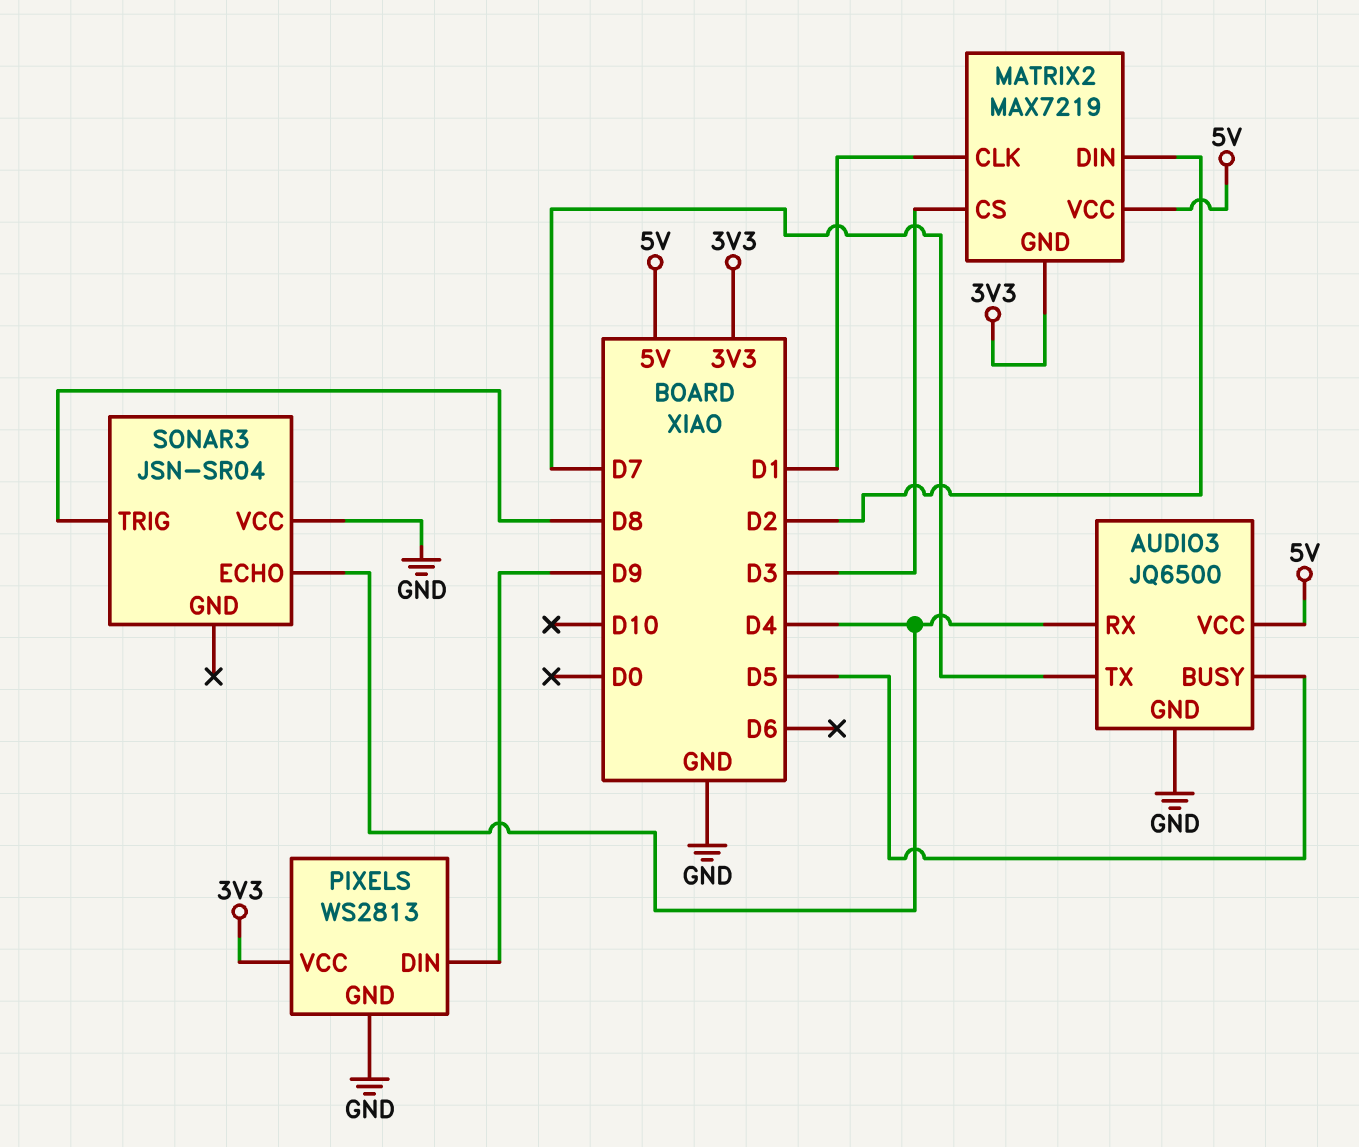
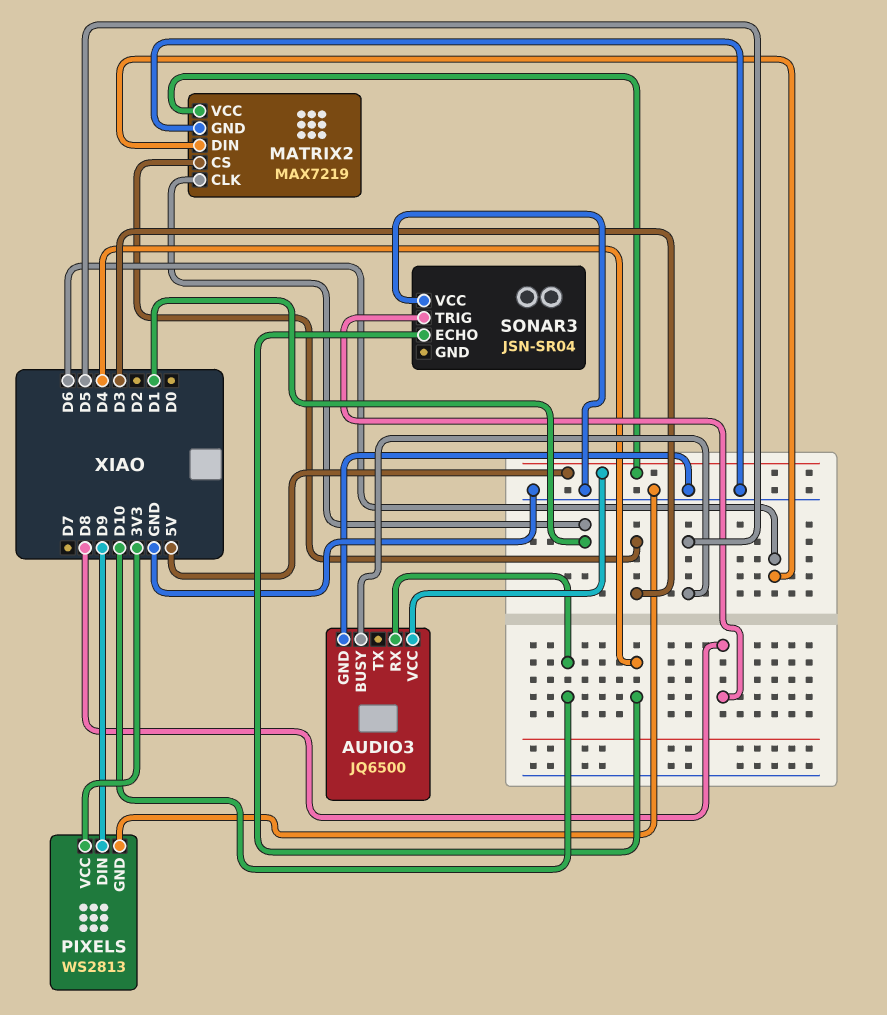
AUDIO3 pin RX: D4 -> D10
AUDIO3 pin TX: D7 -> none
MATRIX2 pin DIN: D2 -> D6
MATRIX2 pin GND: 3V3 -> GND

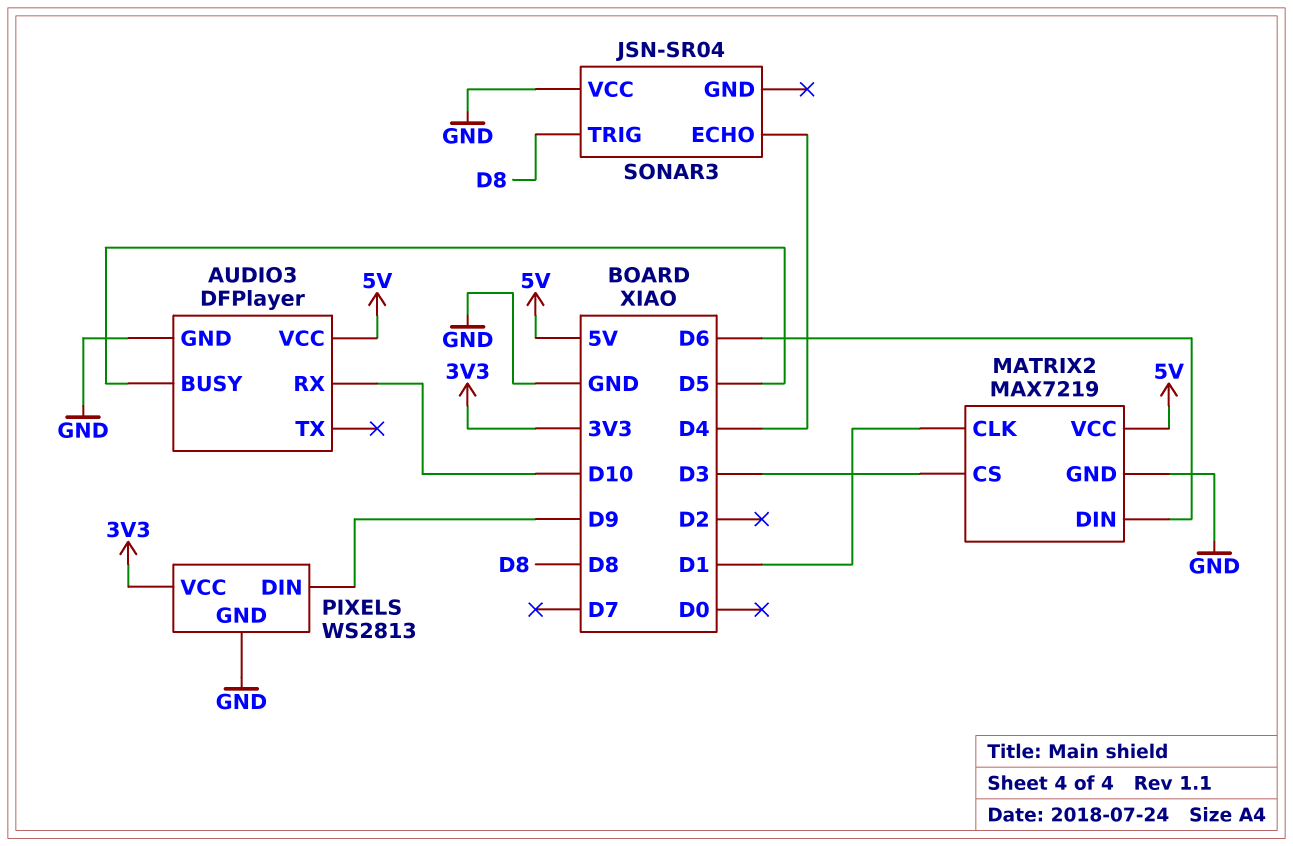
AUDIO3: JQ6500 -> DFPlayer

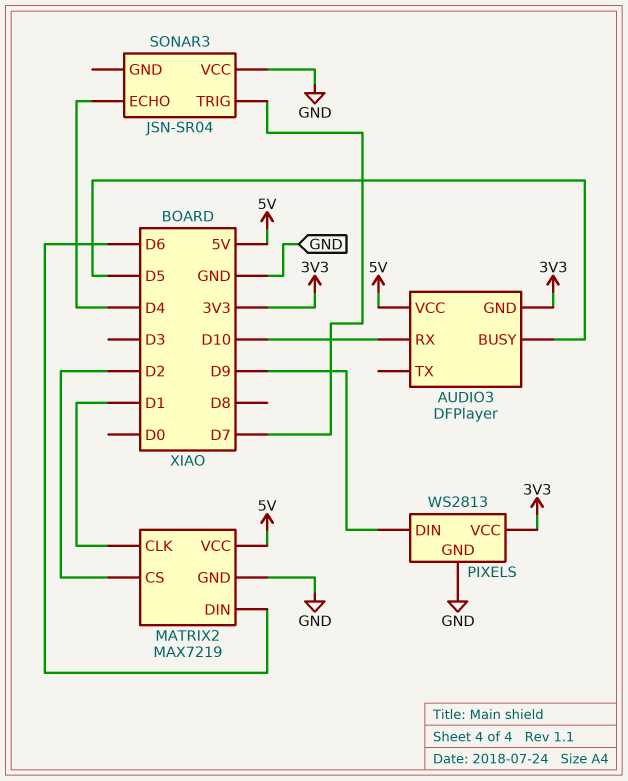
AUDIO3 pin GND: GND -> 3V3
MATRIX2 pin CS: D3 -> D2
SONAR3 pin TRIG: D8 -> D7

